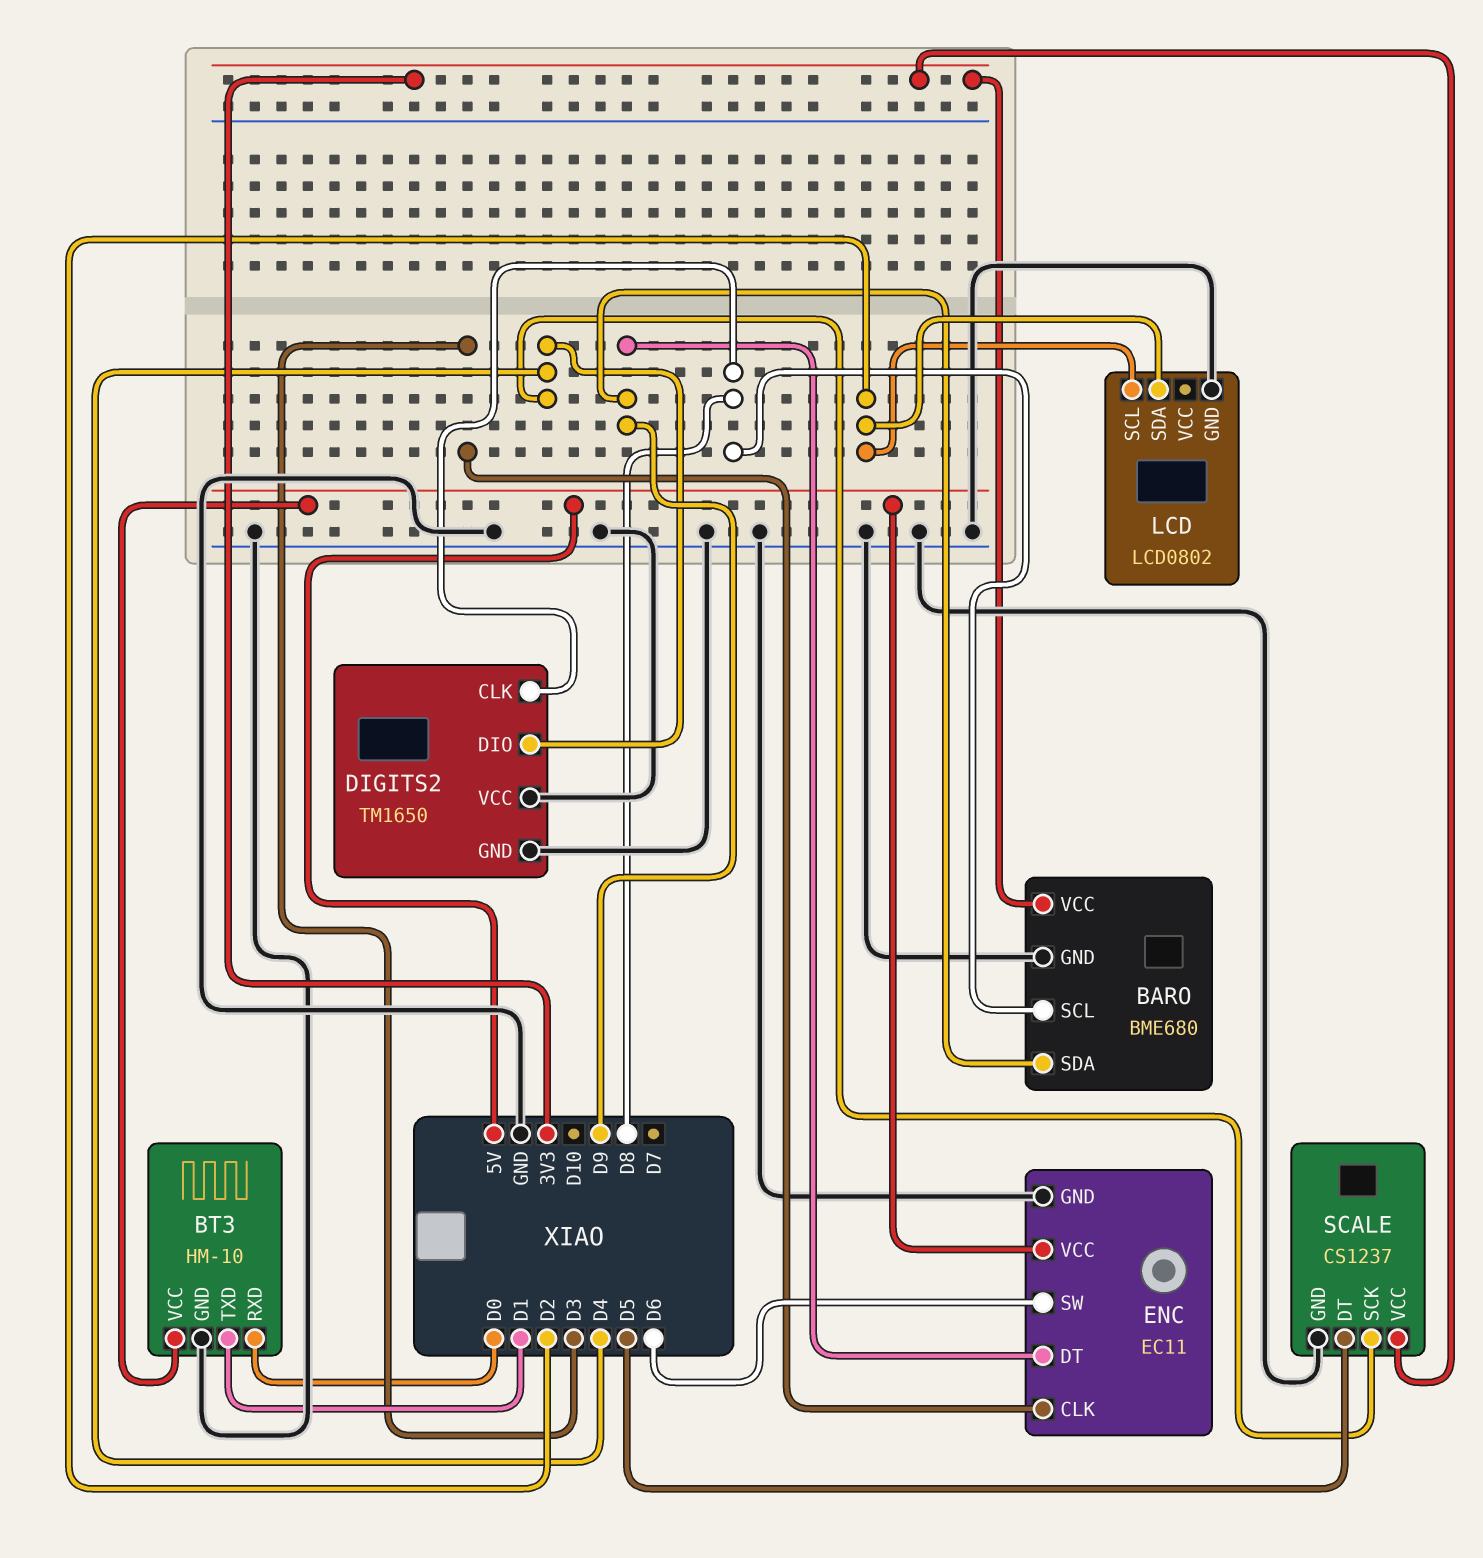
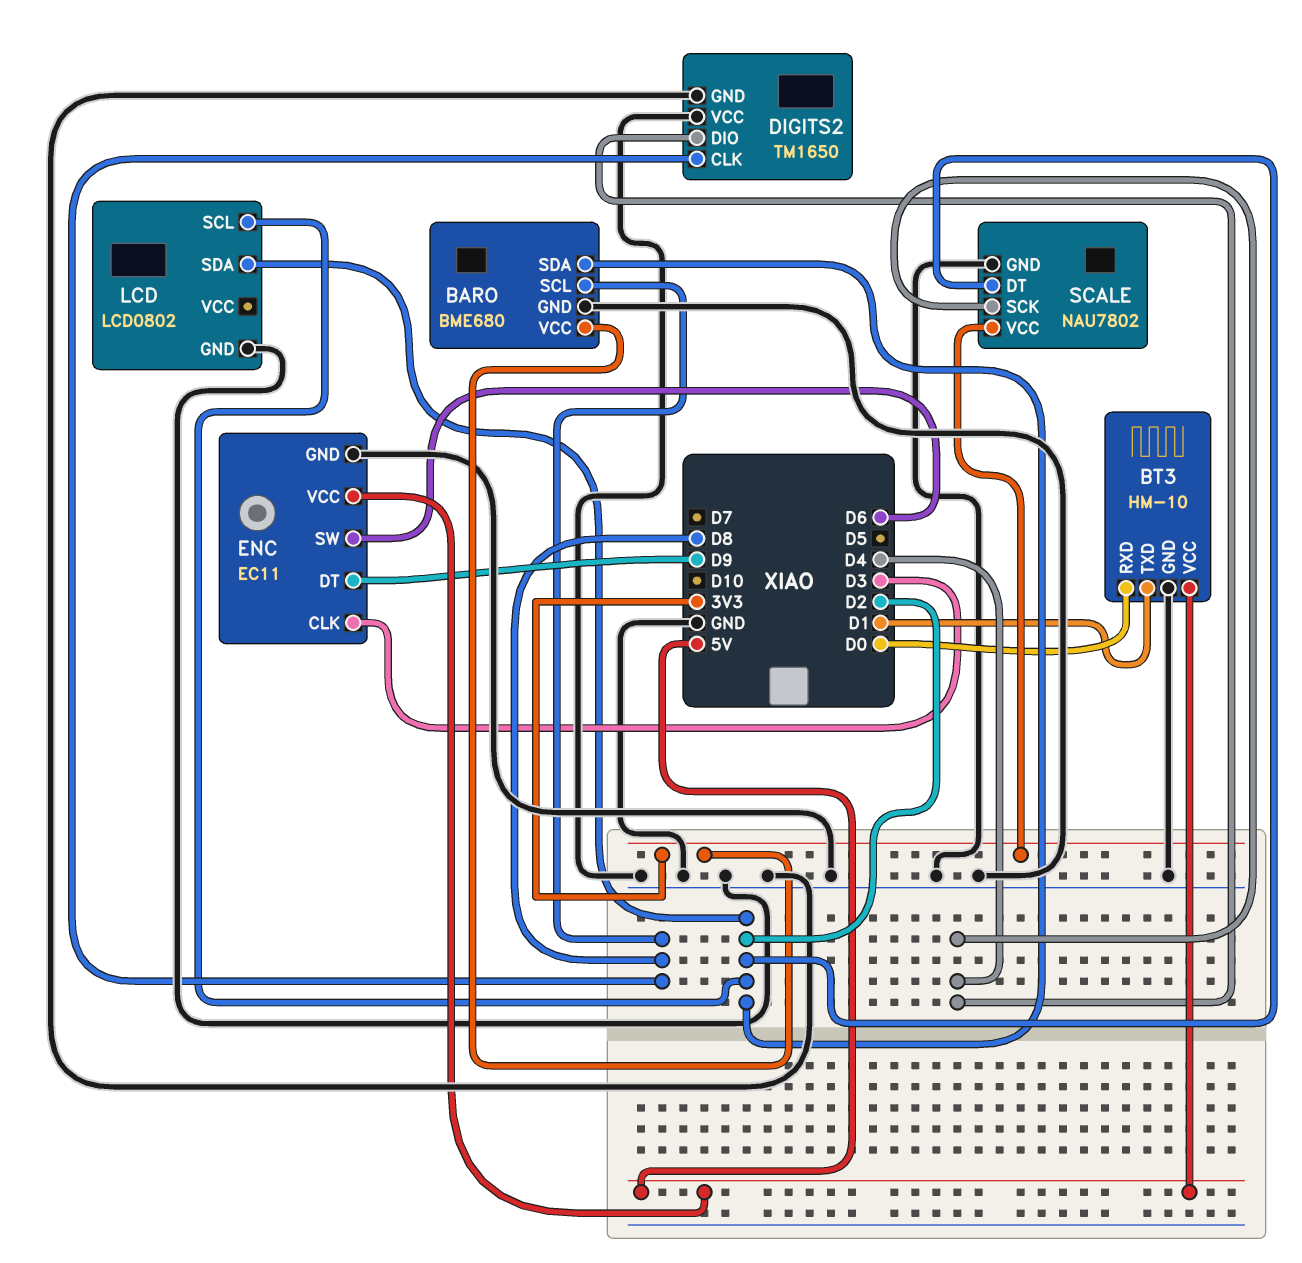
BARO pin SDA: D9 -> D2
SCALE: CS1237 -> NAU7802
SCALE pin DT: D5 -> D2

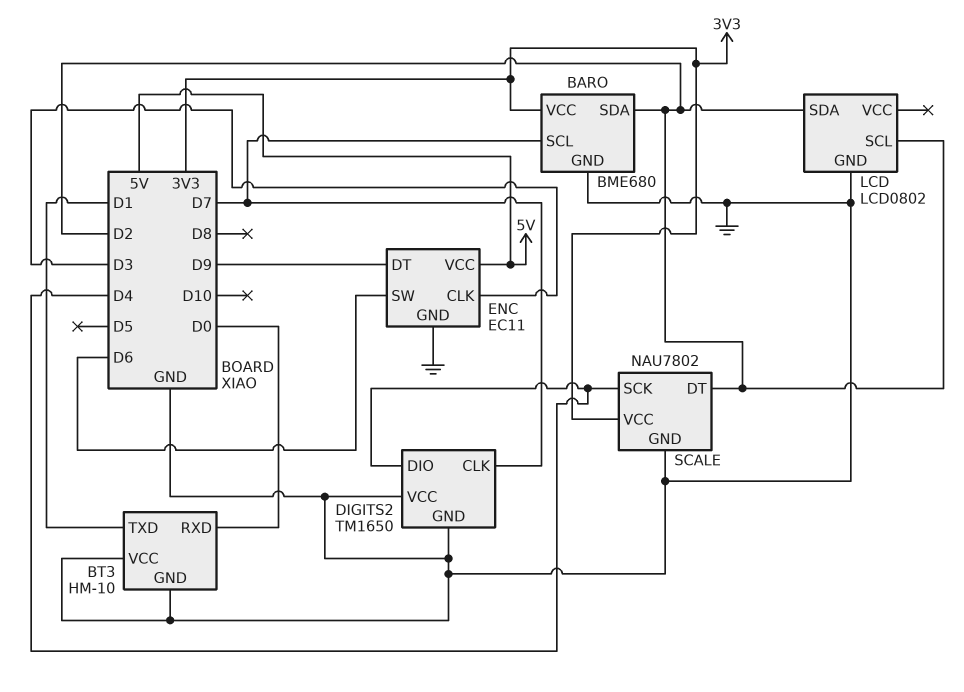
BARO pin SCL: D8 -> D7
BT3 pin VCC: 5V -> GND
DIGITS2 pin CLK: D8 -> D7

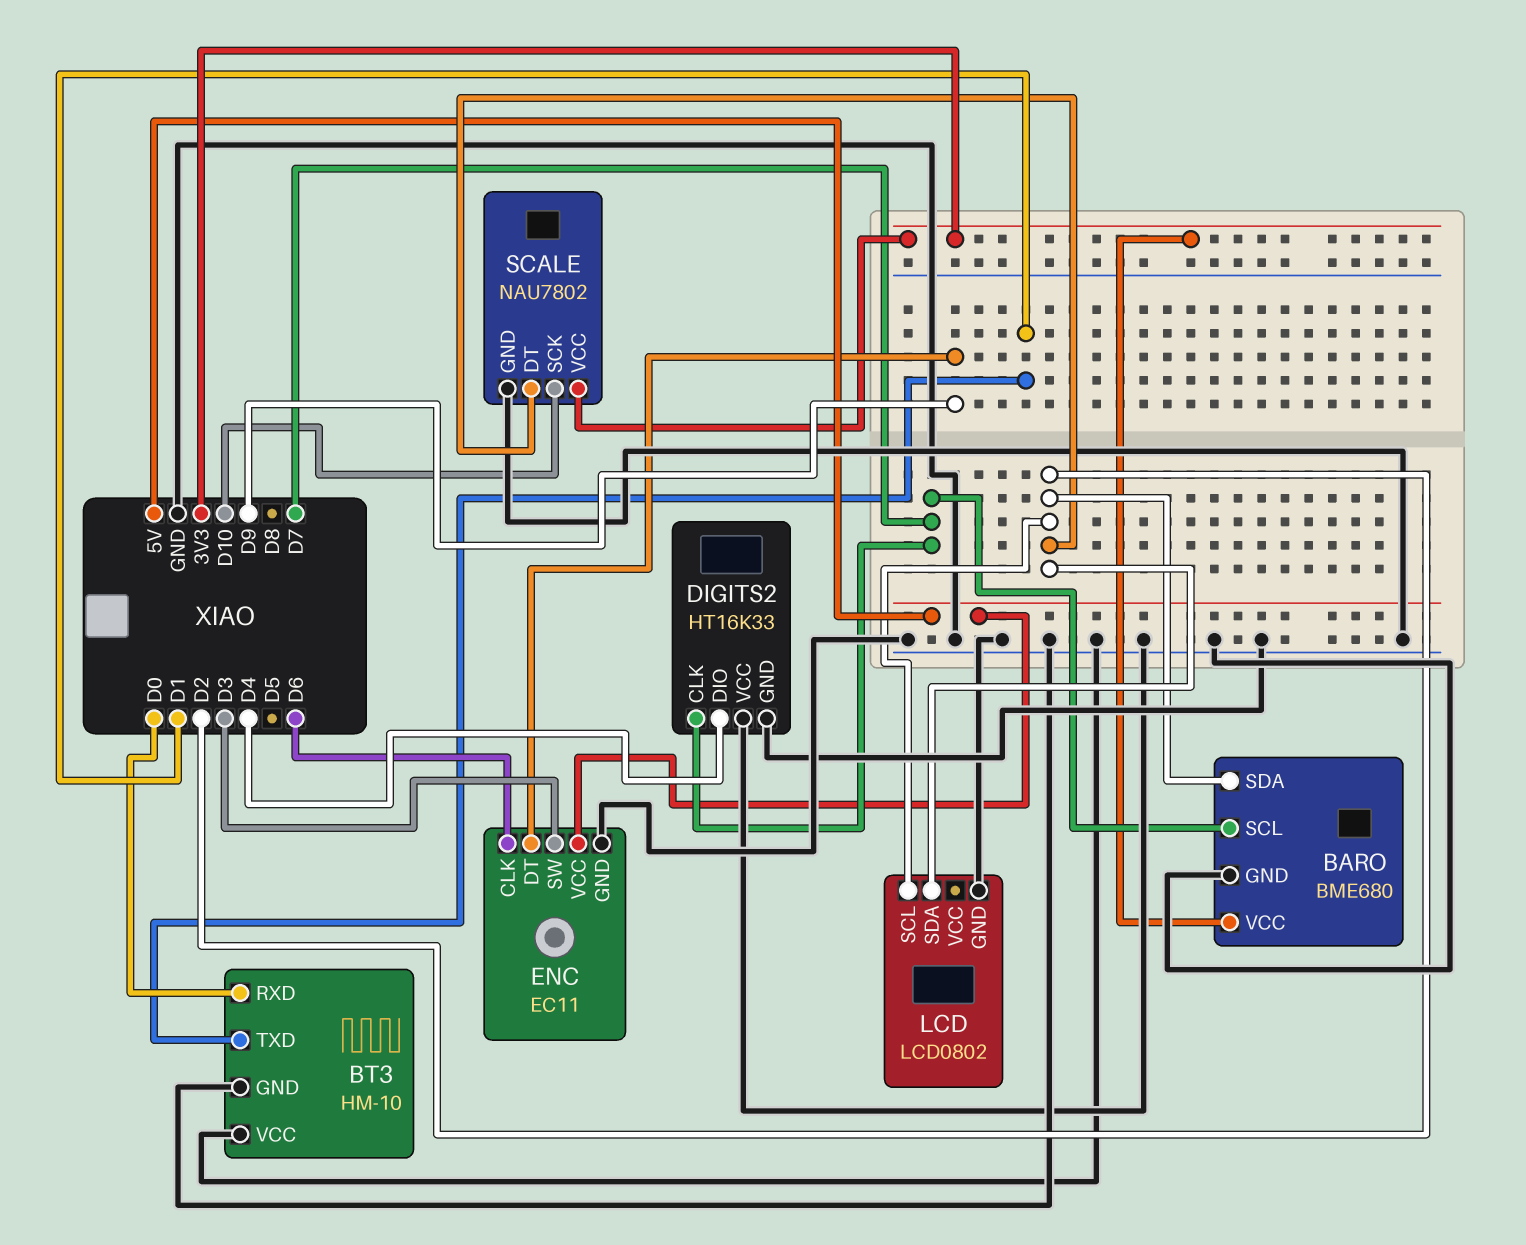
DIGITS2: TM1650 -> HT16K33
ENC pin CLK: D3 -> D6
ENC pin SW: D6 -> D3
SCALE pin SCK: D4 -> D10

